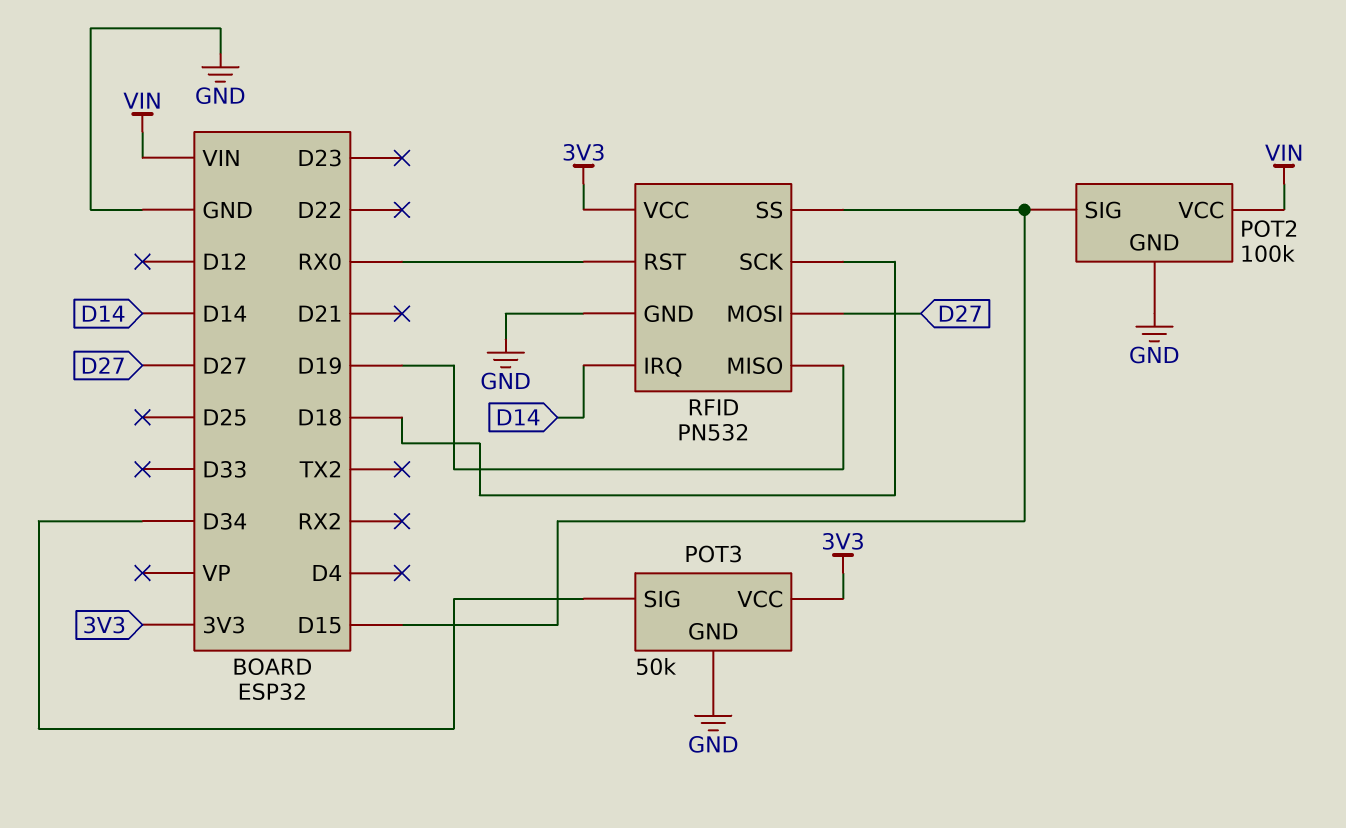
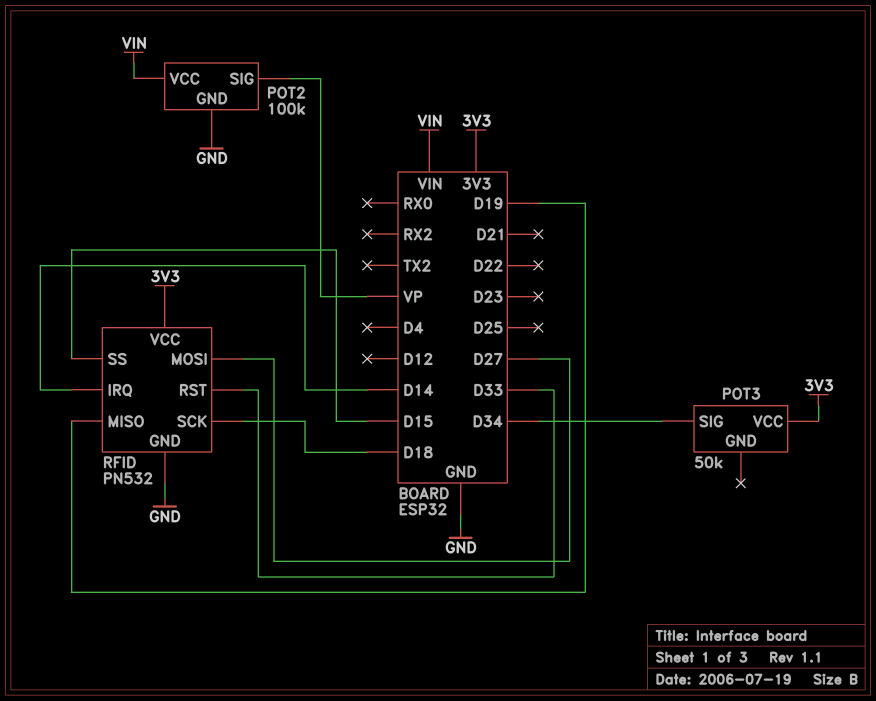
POT2 pin SIG: D15 -> VP
POT3 pin GND: GND -> none
RFID pin RST: RX0 -> D33

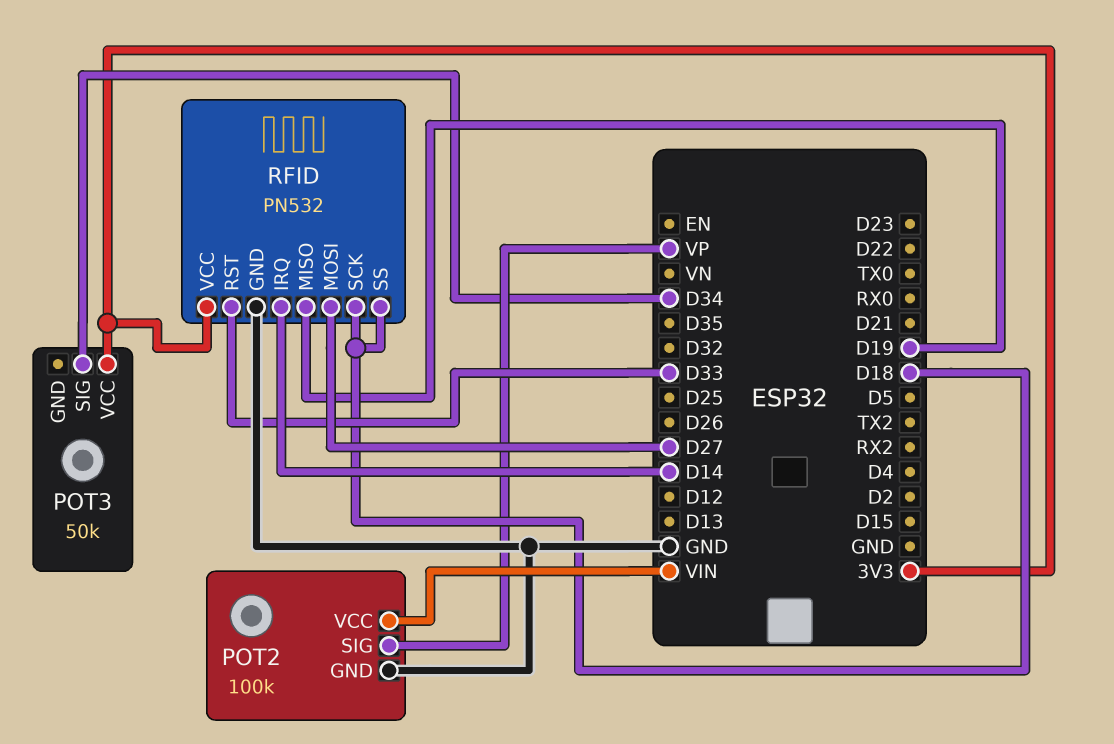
RFID pin SS: D15 -> D18

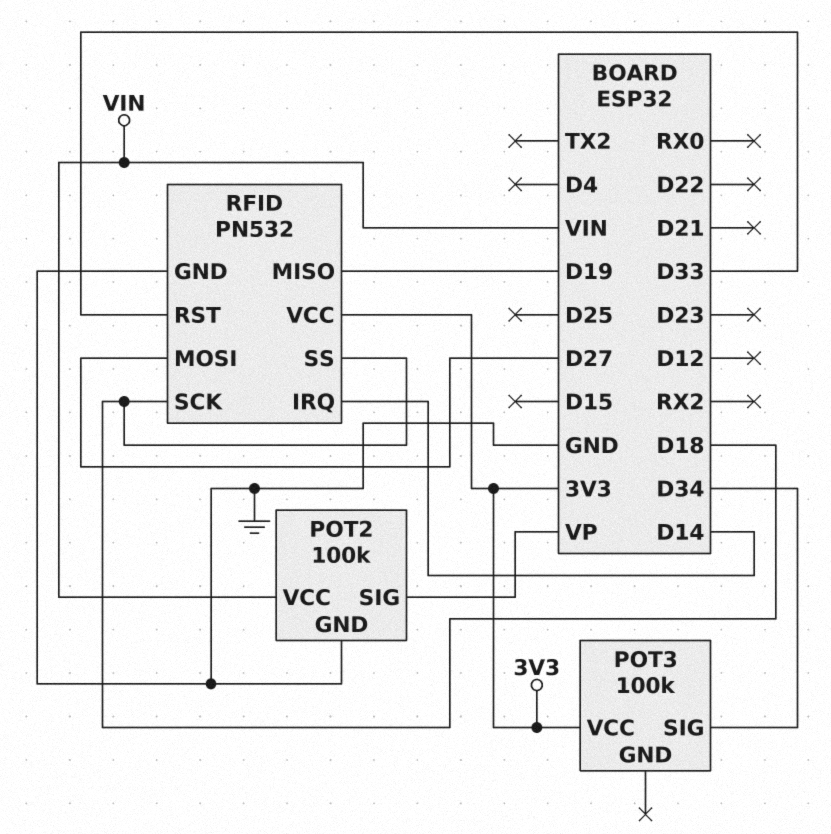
POT3: 50k -> 100k

